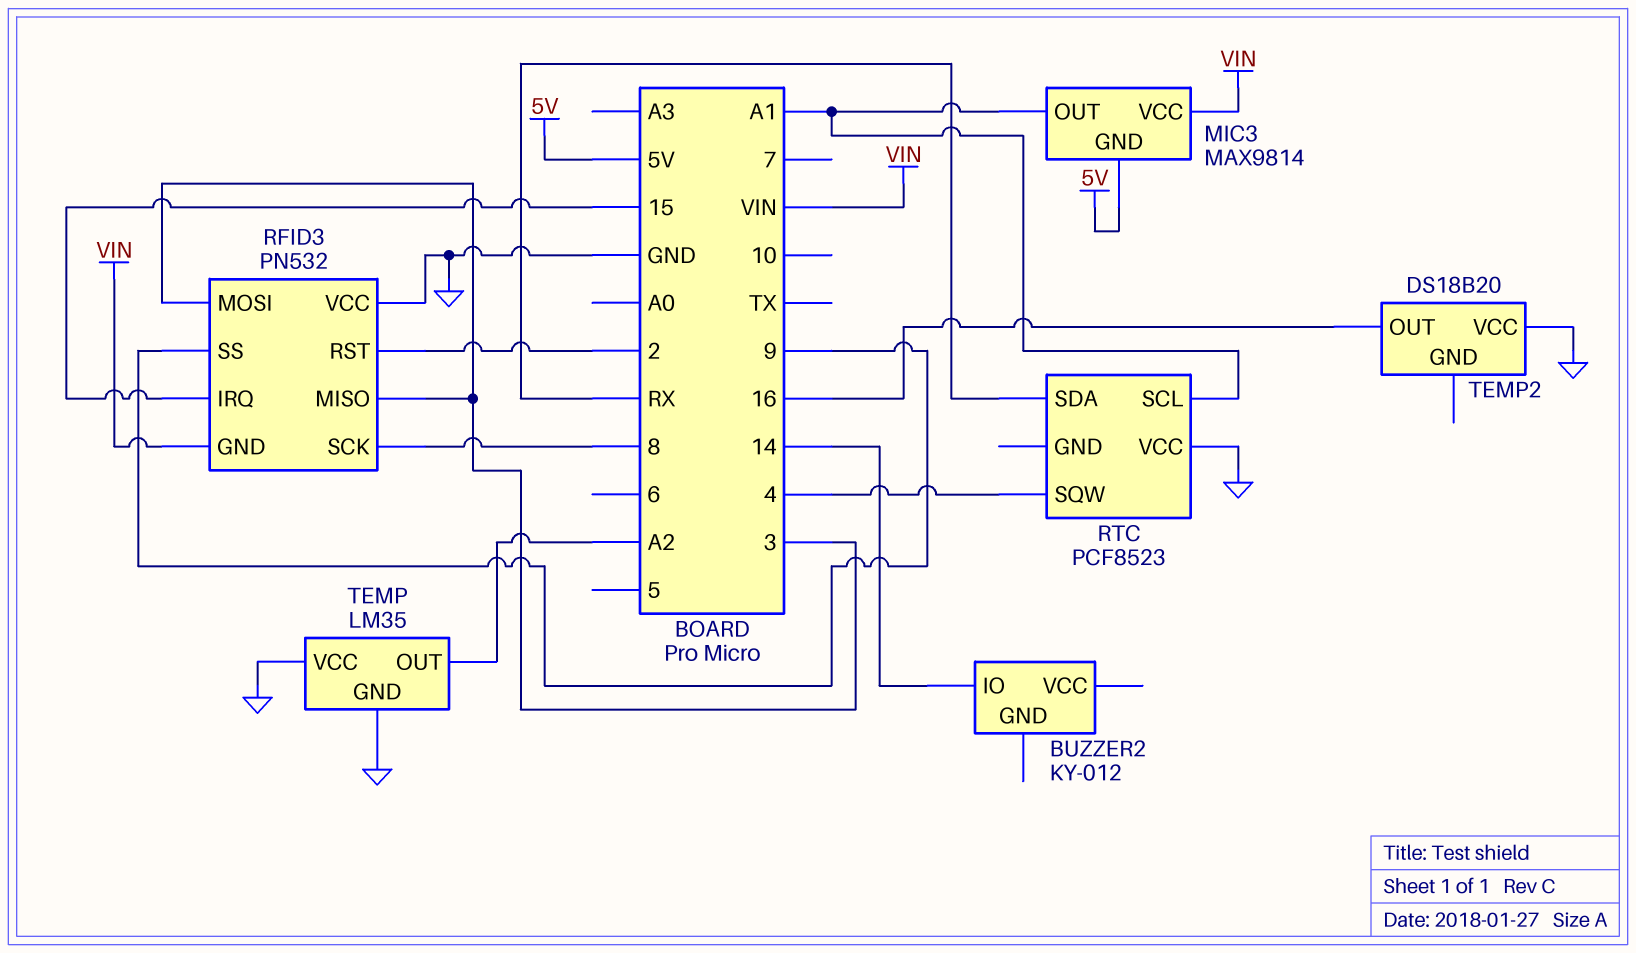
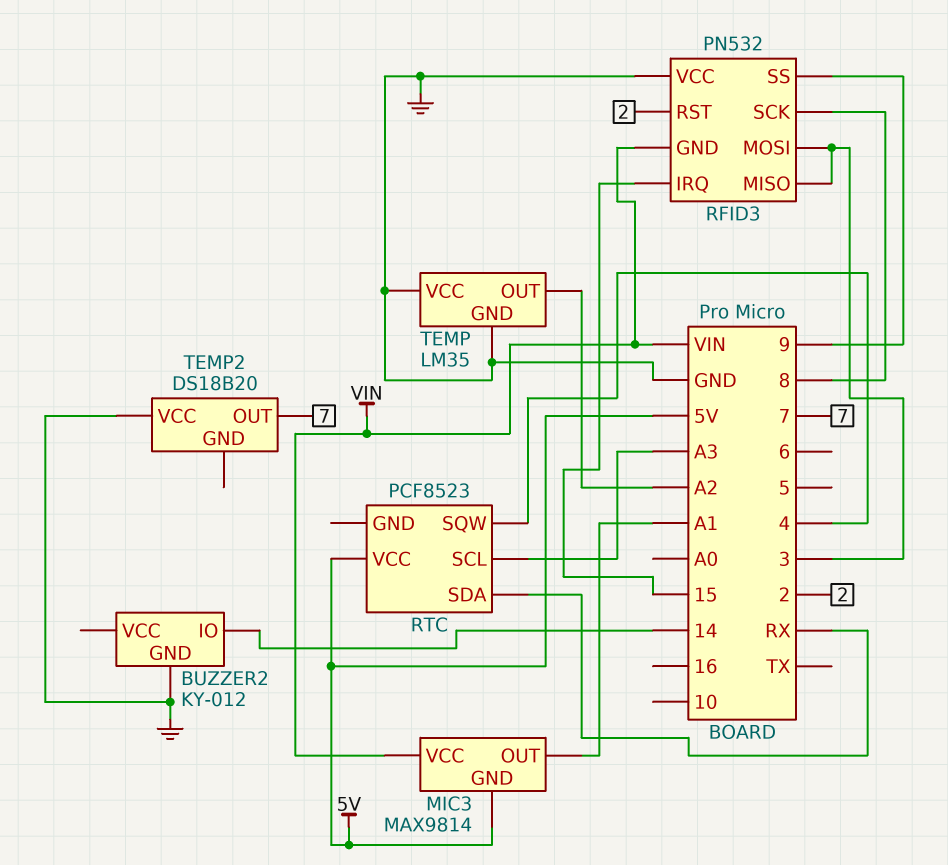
BUZZER2 pin GND: none -> GND
RTC pin SCL: A1 -> A3
RTC pin VCC: GND -> 5V
TEMP2 pin OUT: 16 -> 7

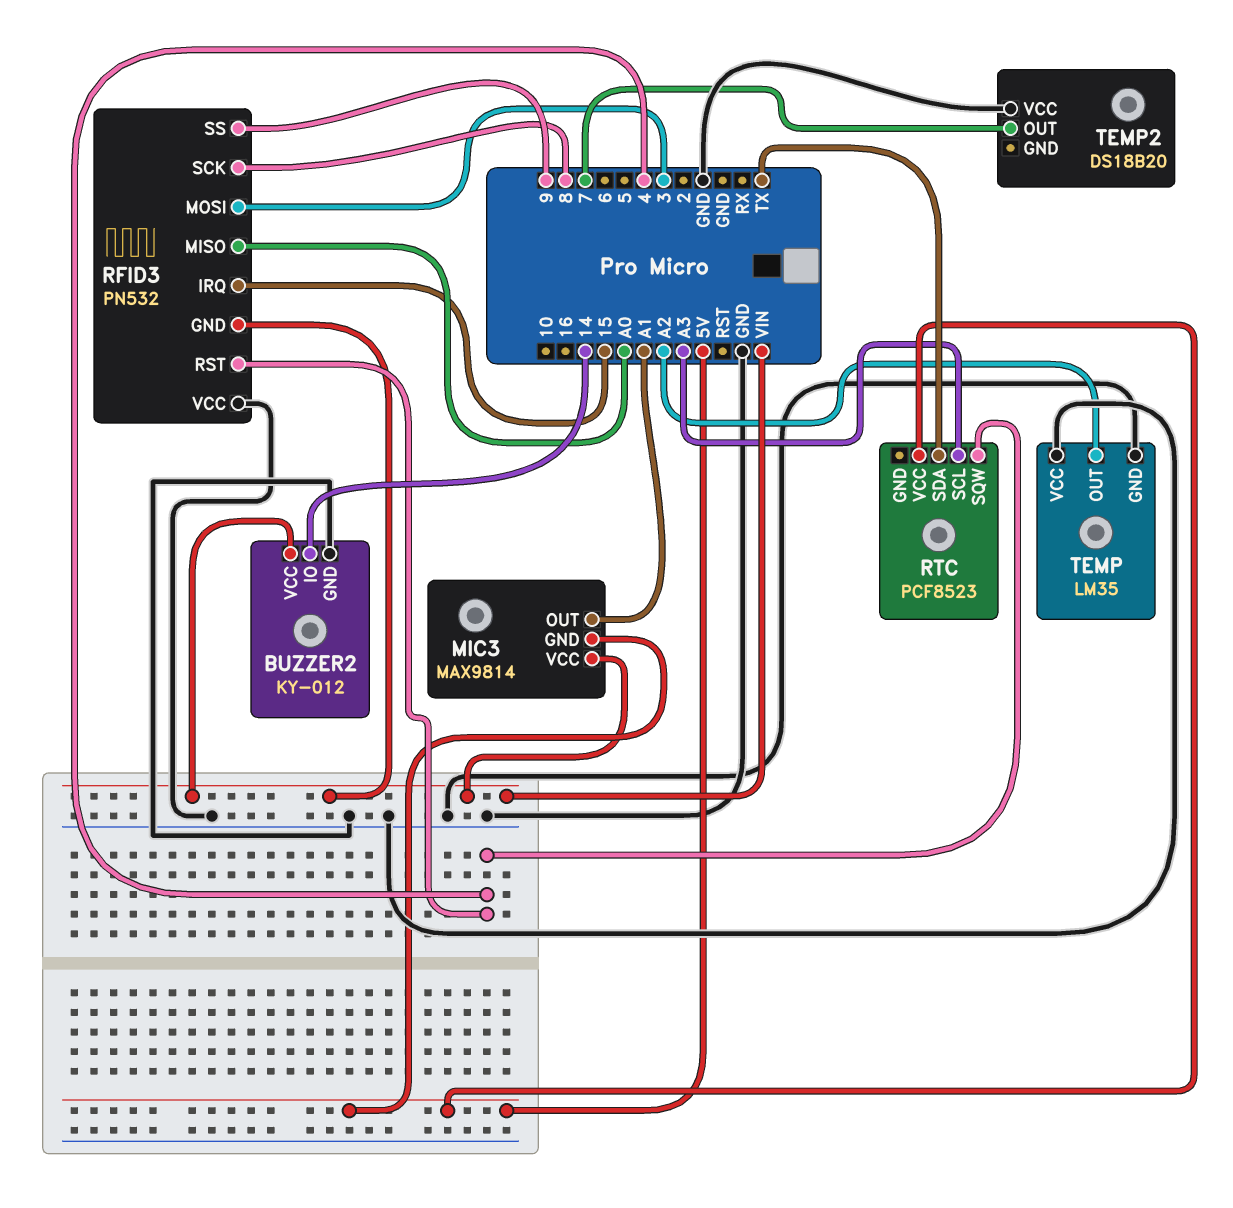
BUZZER2 pin VCC: none -> VIN
RFID3 pin MISO: 3 -> A0
RFID3 pin RST: 2 -> 4
RTC pin SDA: RX -> TX

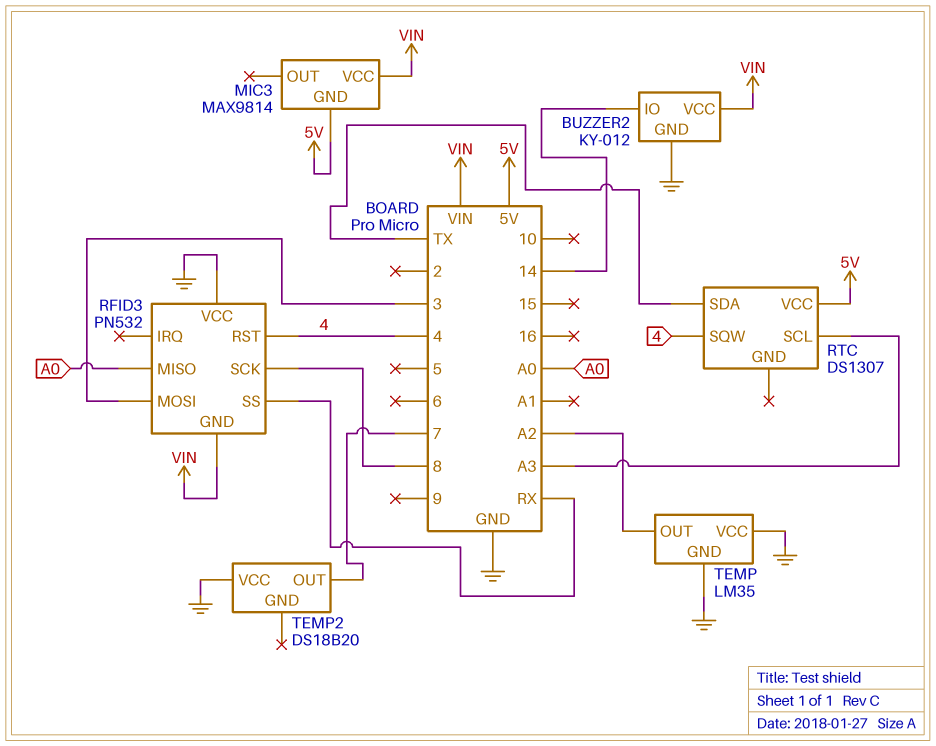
MIC3 pin OUT: A1 -> none
RFID3 pin IRQ: 15 -> none
RFID3 pin SS: 9 -> RX
RTC: PCF8523 -> DS1307

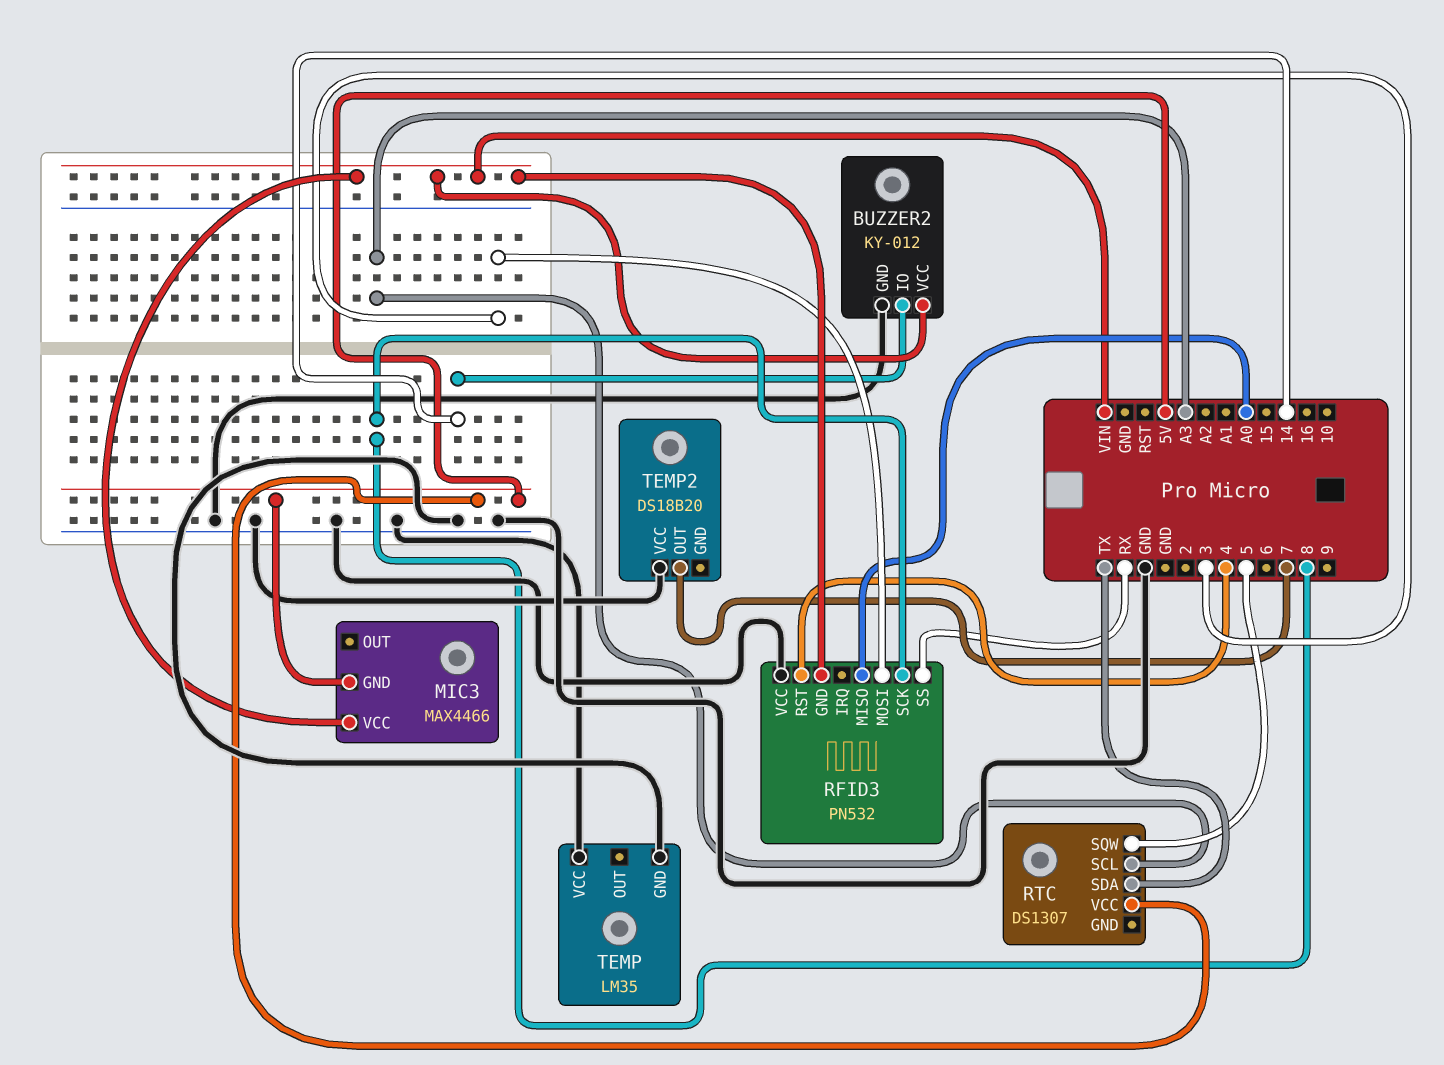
MIC3: MAX9814 -> MAX4466
RTC pin SQW: 4 -> 5
TEMP pin OUT: A2 -> none

